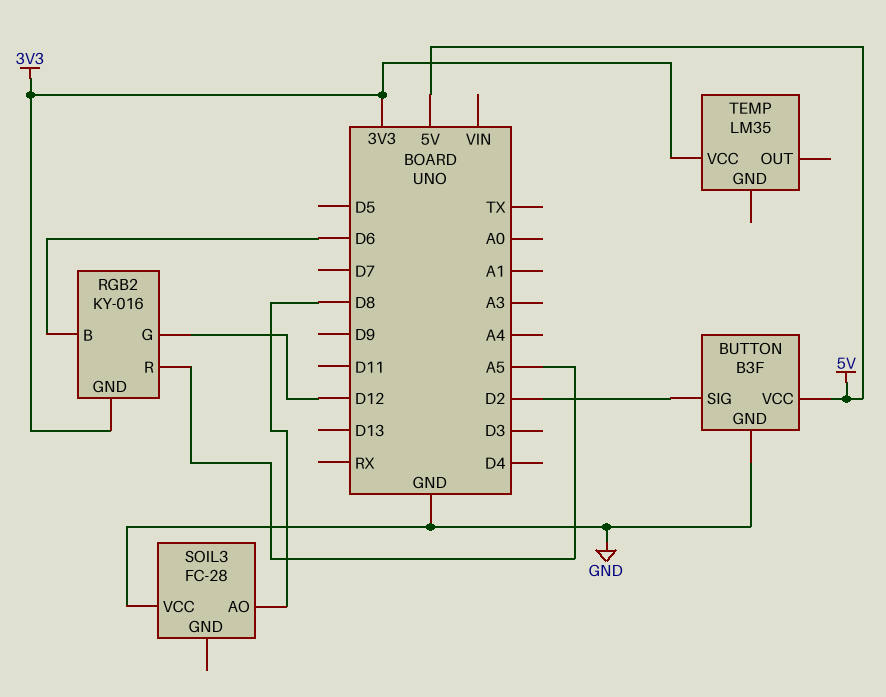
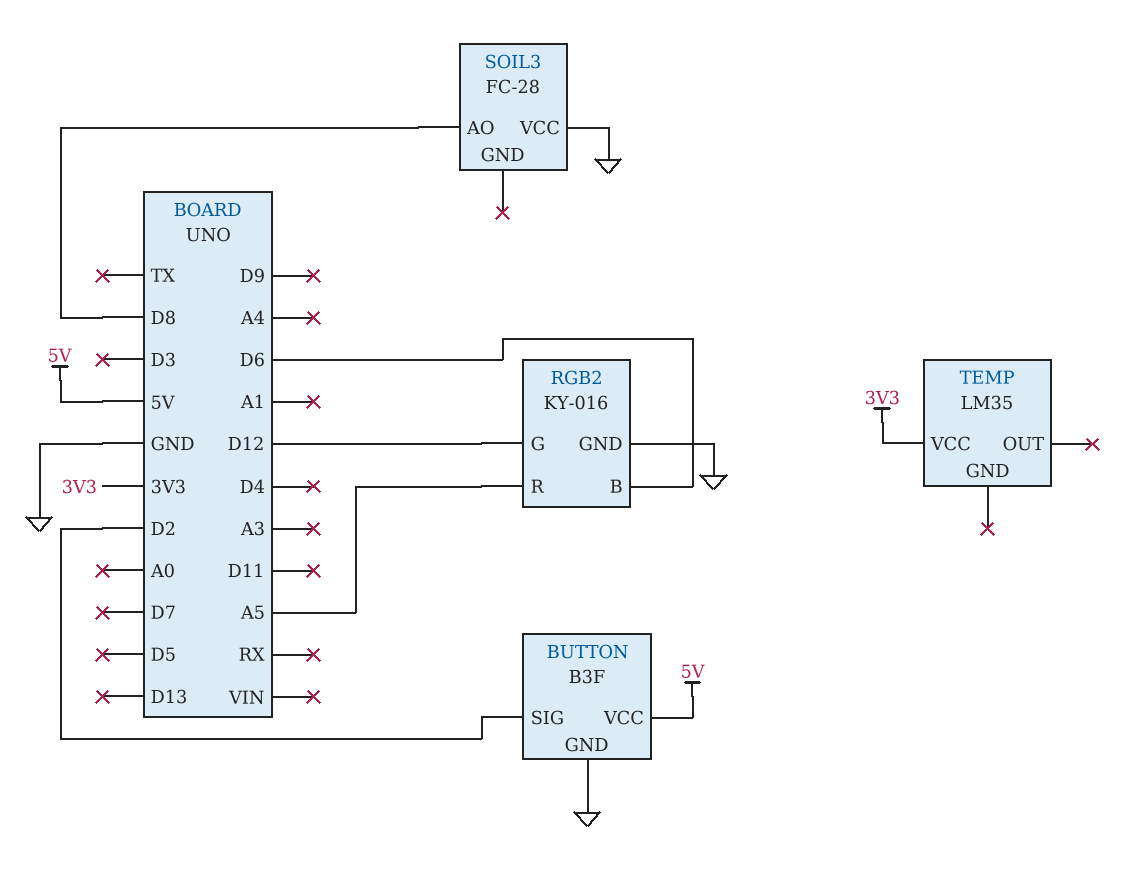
RGB2 pin GND: 3V3 -> GND

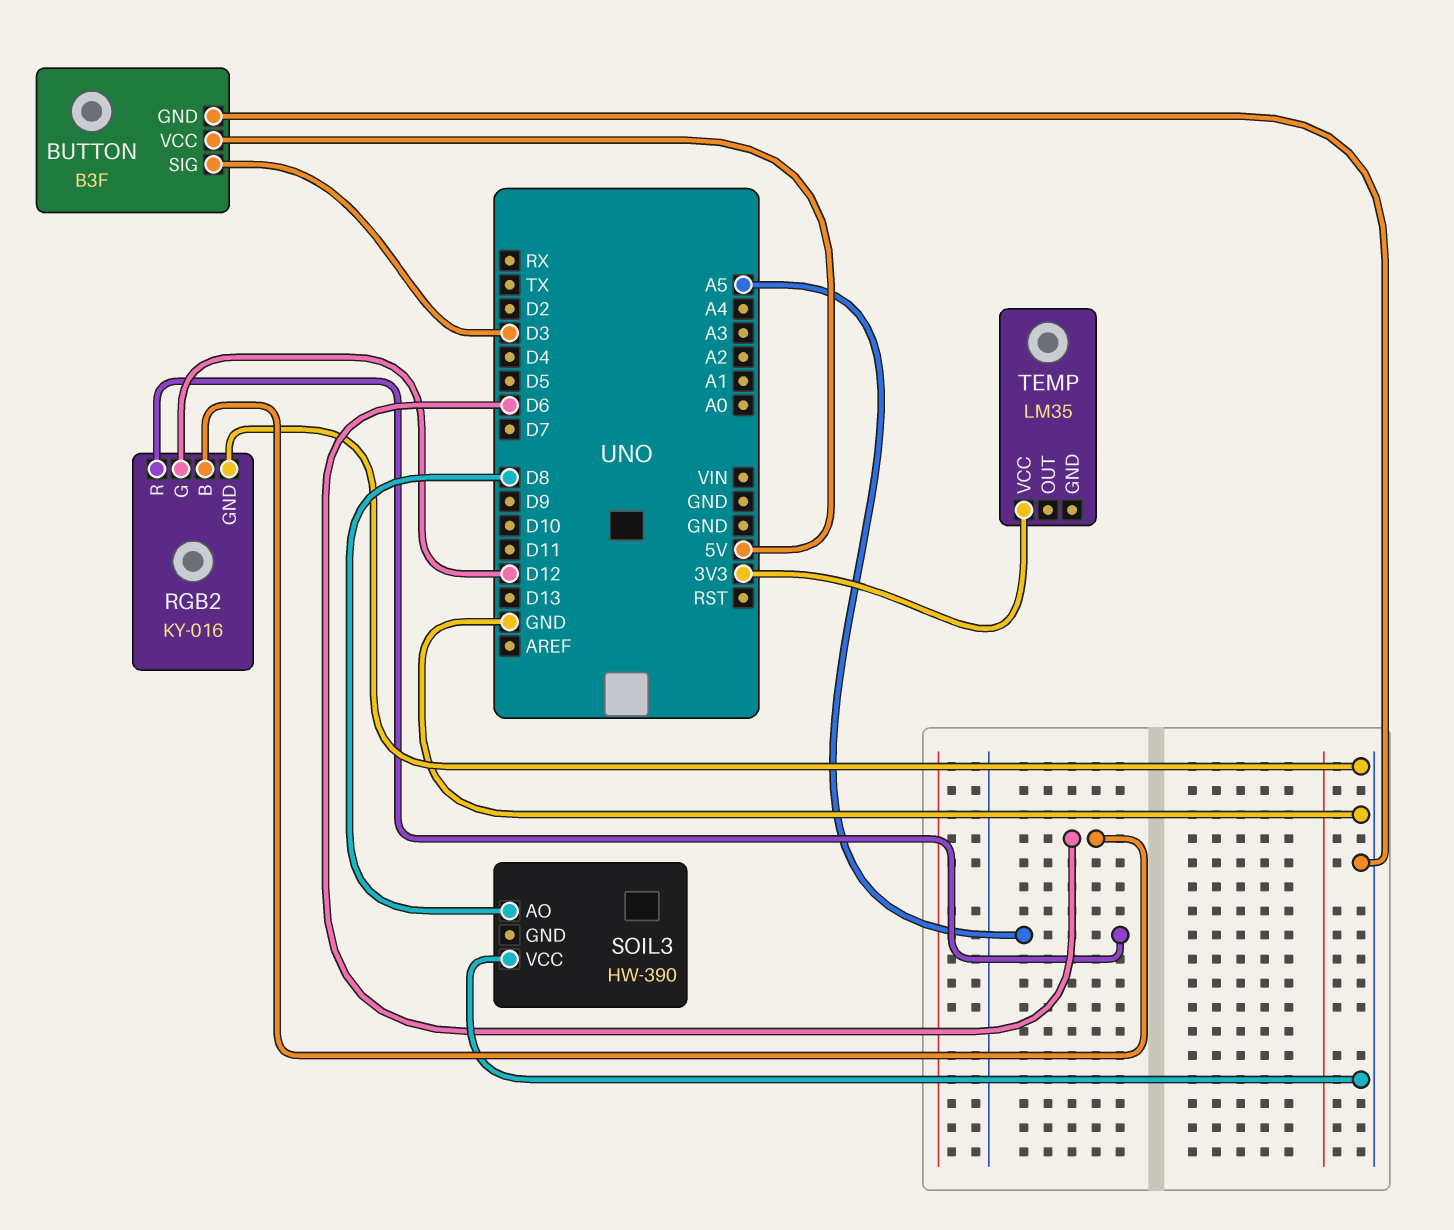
BUTTON pin SIG: D2 -> D3
SOIL3: FC-28 -> HW-390

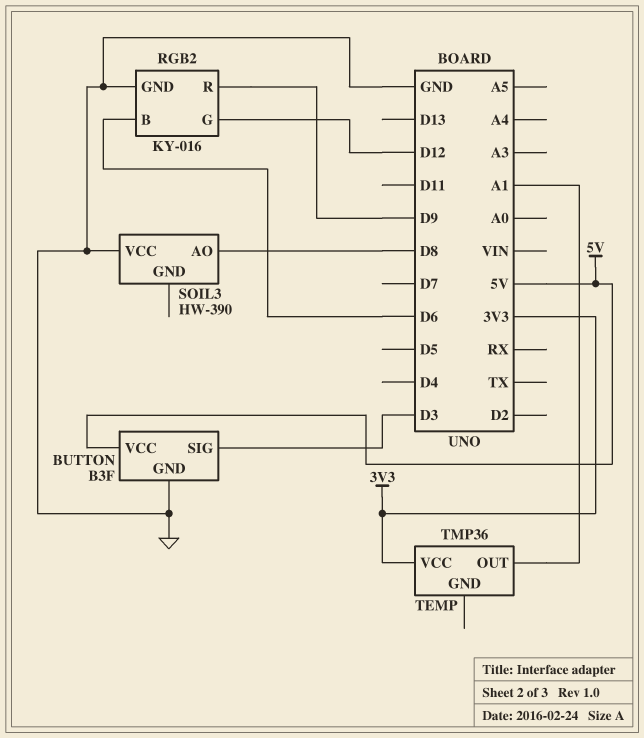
RGB2 pin R: A5 -> D9
TEMP: LM35 -> TMP36
TEMP pin OUT: none -> A1

